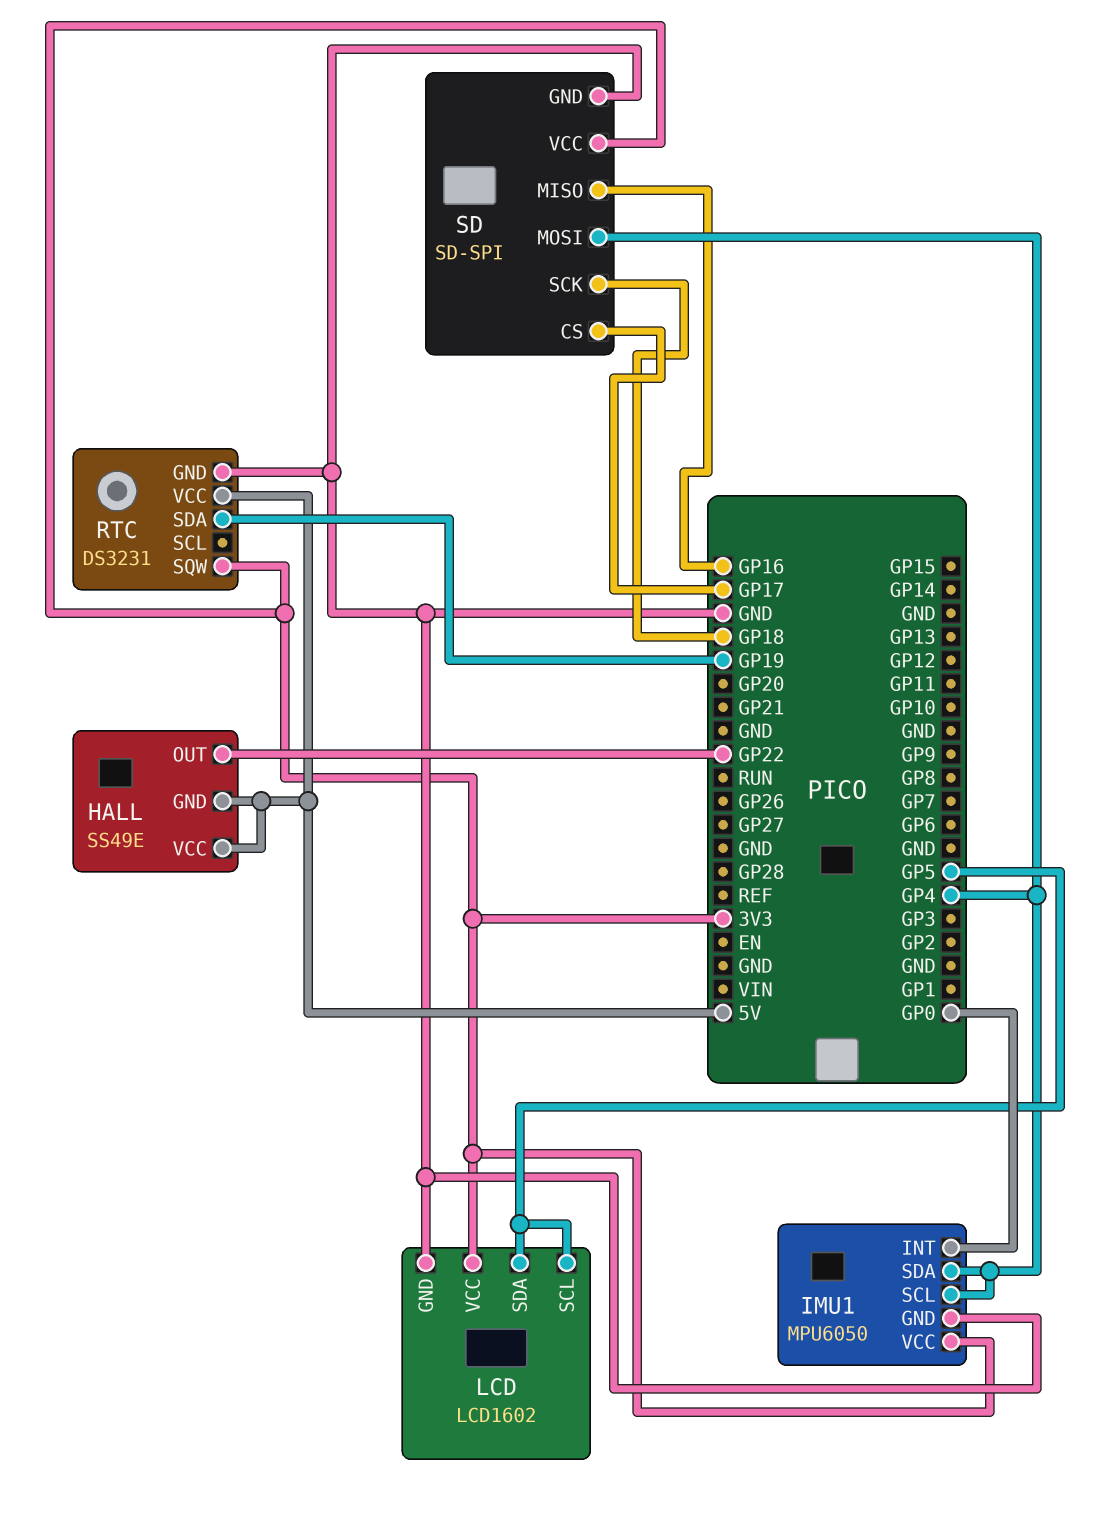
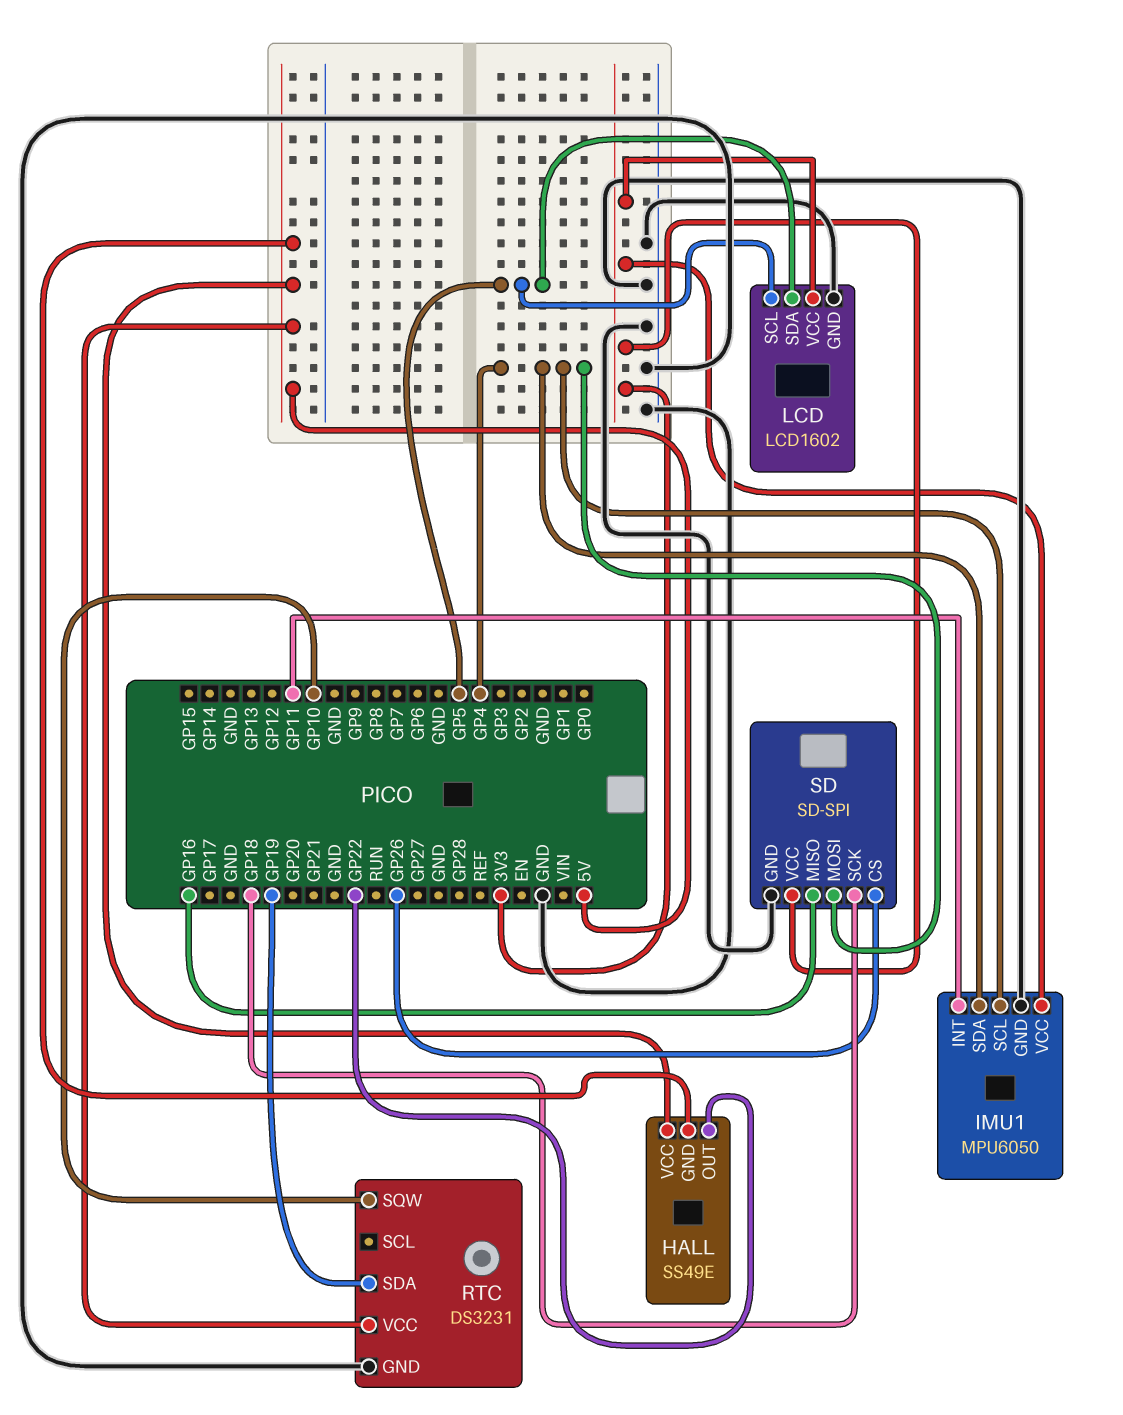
IMU1 pin INT: GP0 -> GP11
RTC pin SQW: 3V3 -> GP10
SD pin CS: GP17 -> GP26

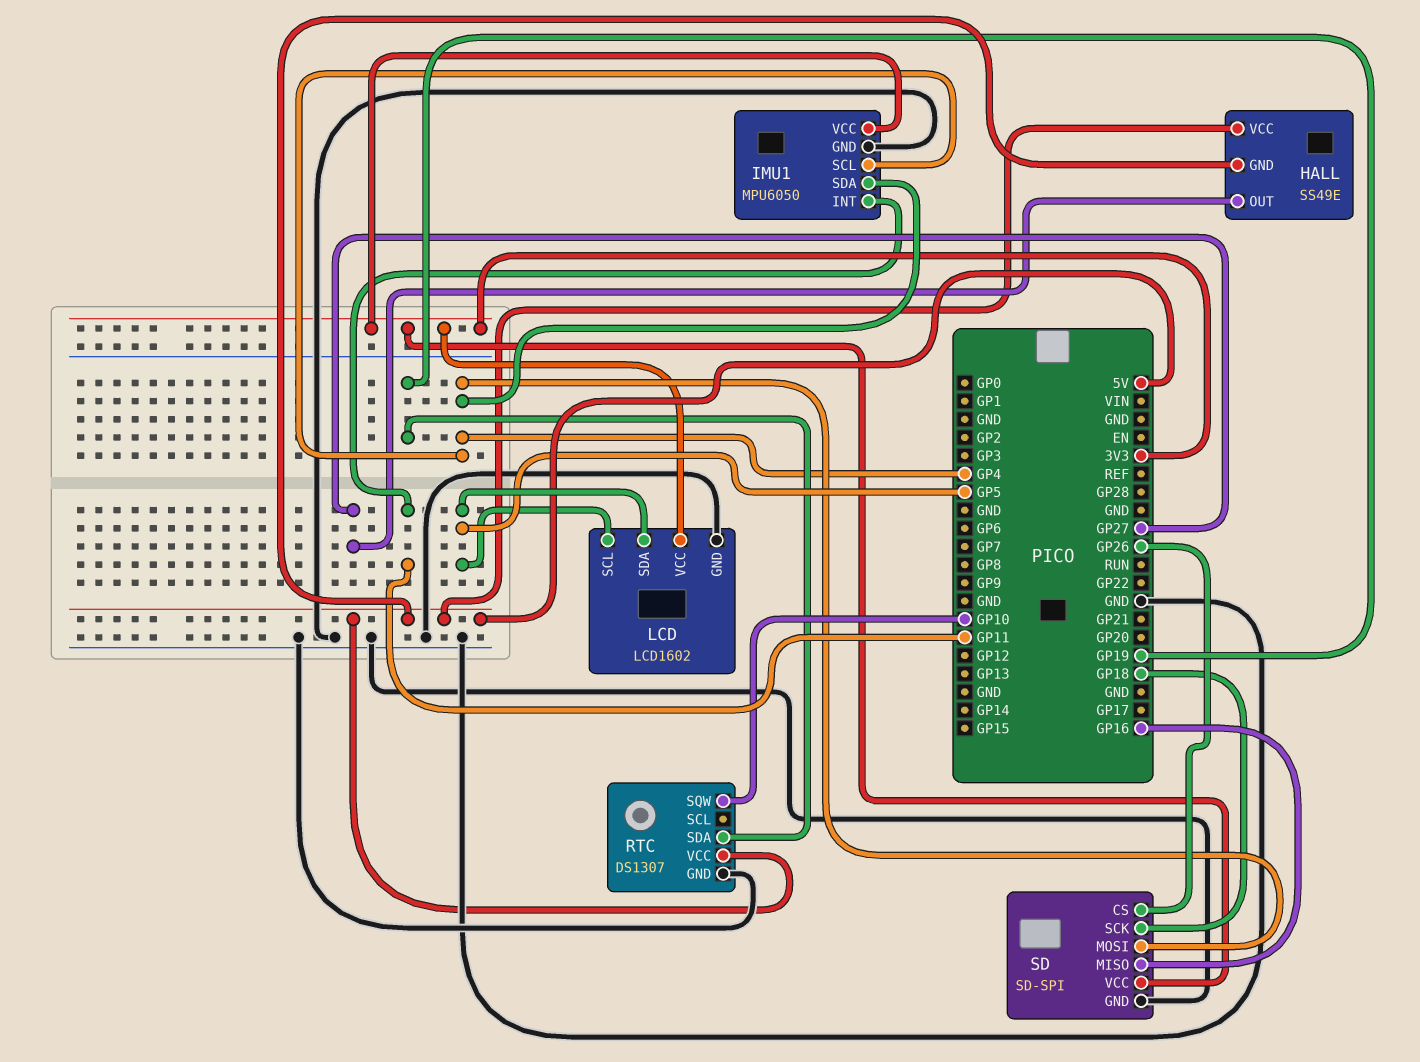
HALL pin OUT: GP22 -> GP27
RTC: DS3231 -> DS1307

